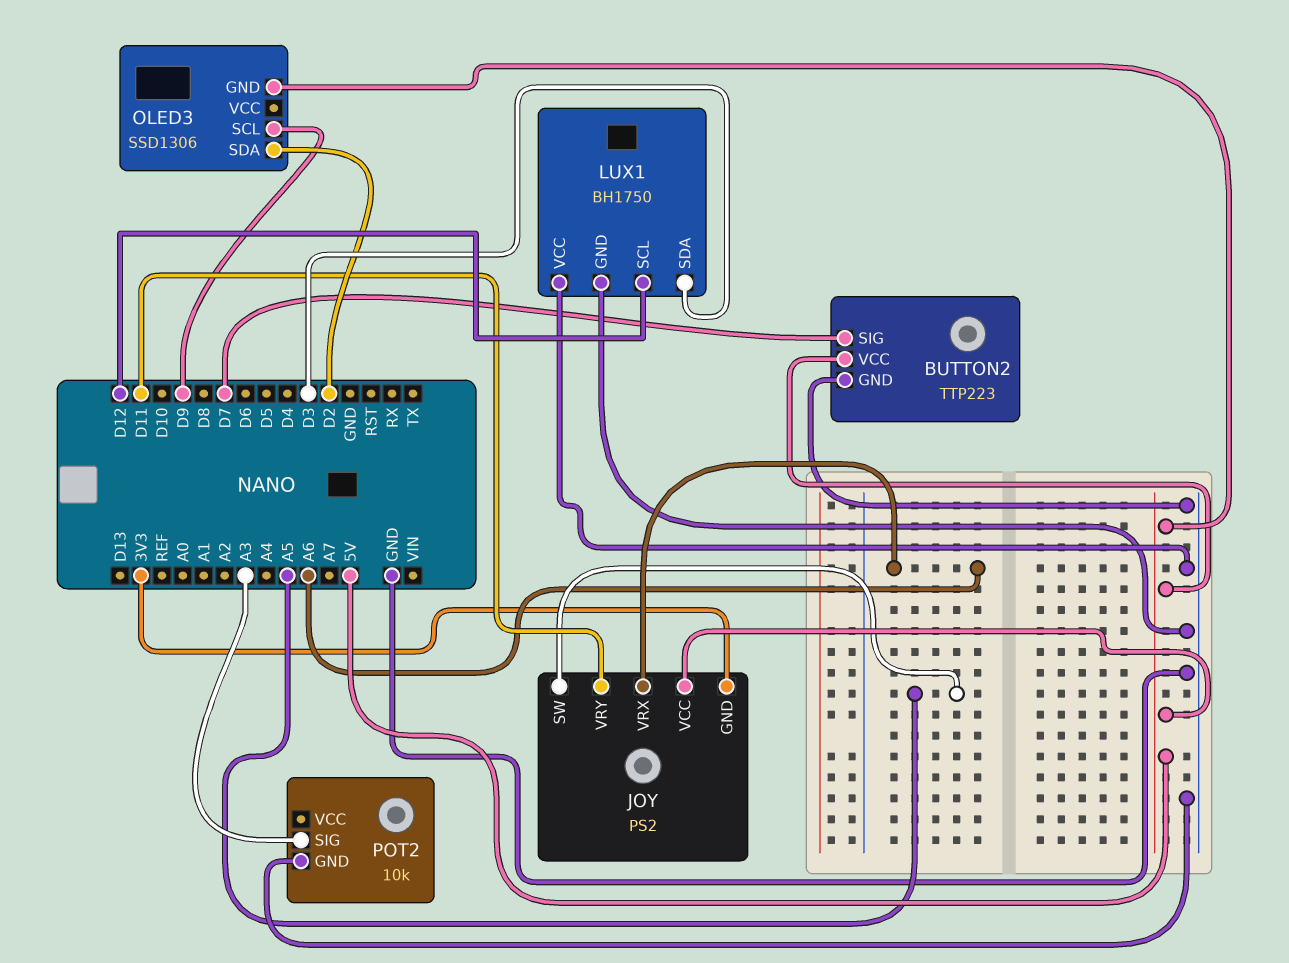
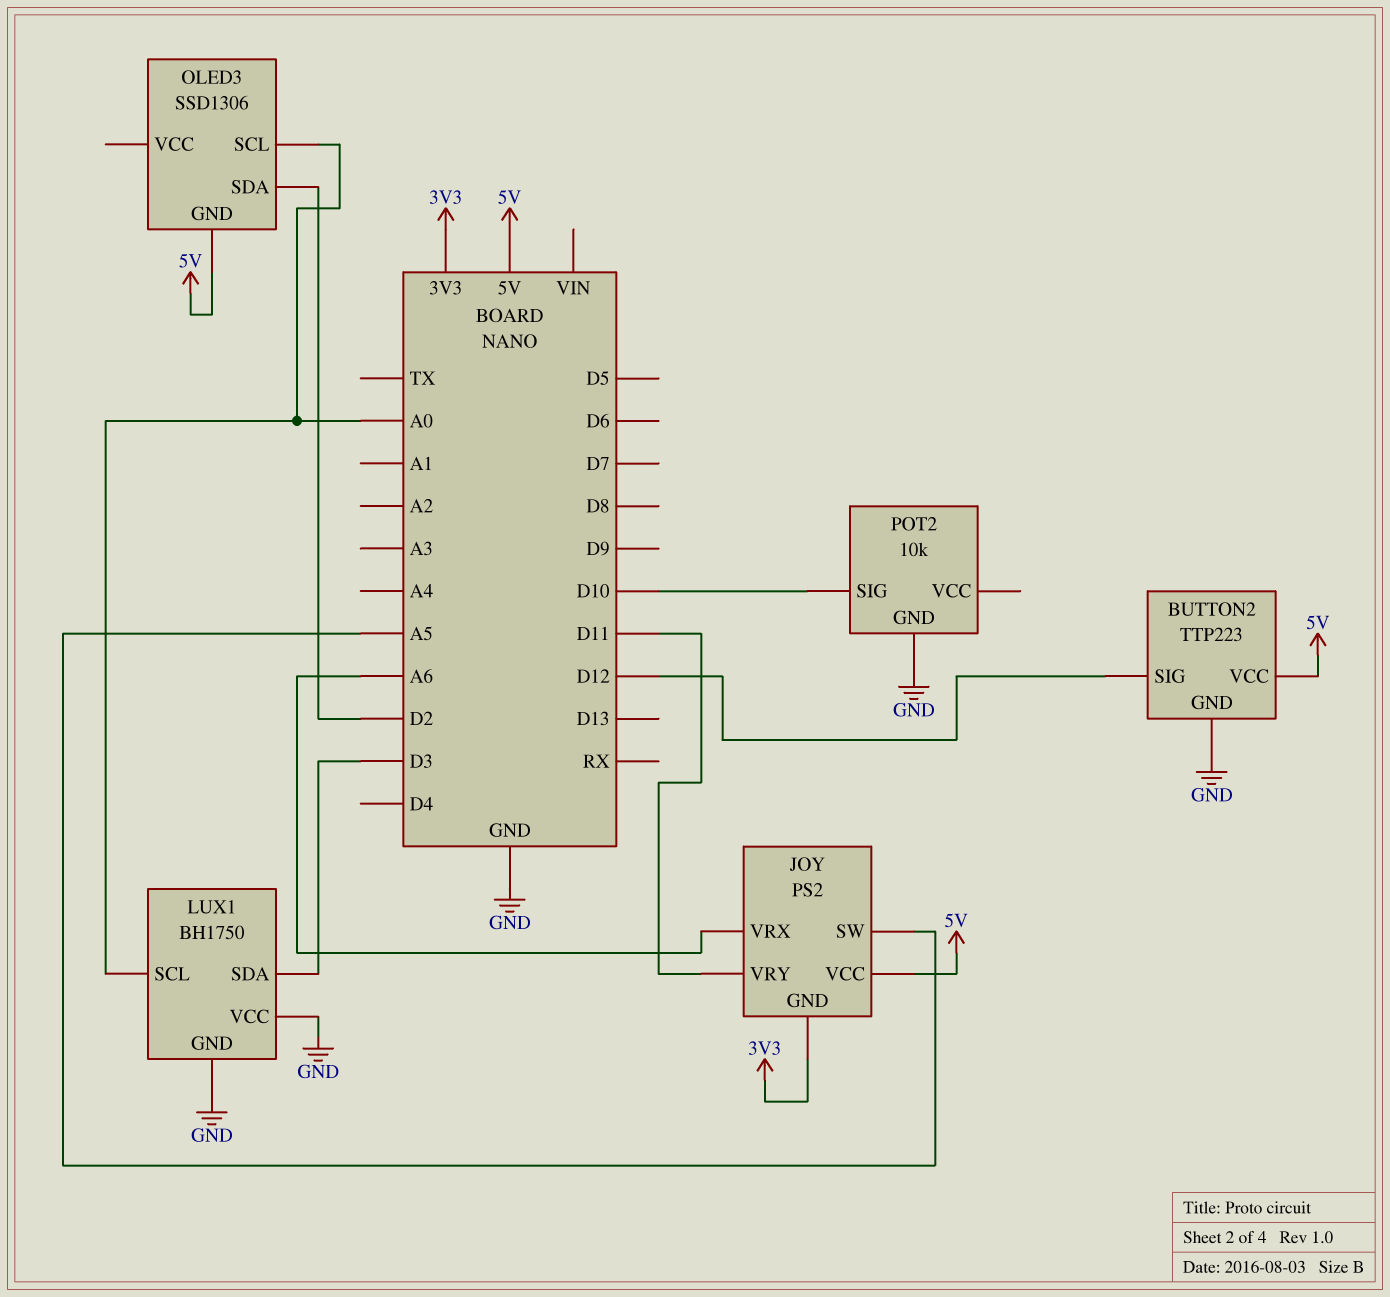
BUTTON2 pin SIG: D7 -> D12
LUX1 pin SCL: D12 -> A0
OLED3 pin SCL: D9 -> A0
POT2 pin SIG: A3 -> D10

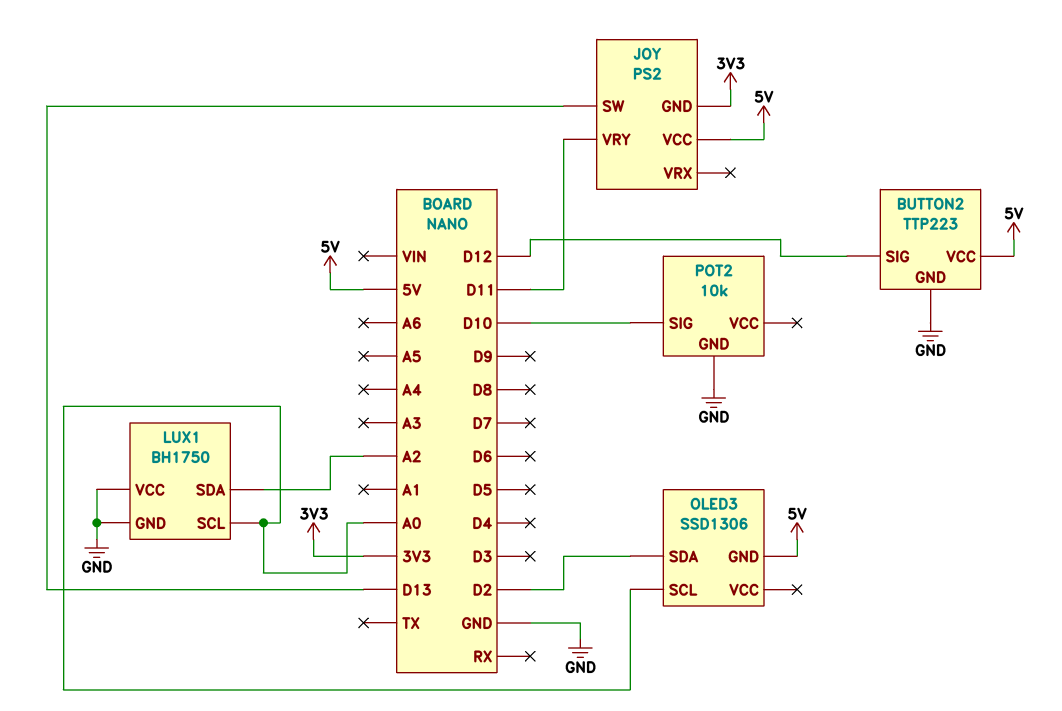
JOY pin SW: A5 -> D13
JOY pin VRX: A6 -> none
LUX1 pin SDA: D3 -> A2

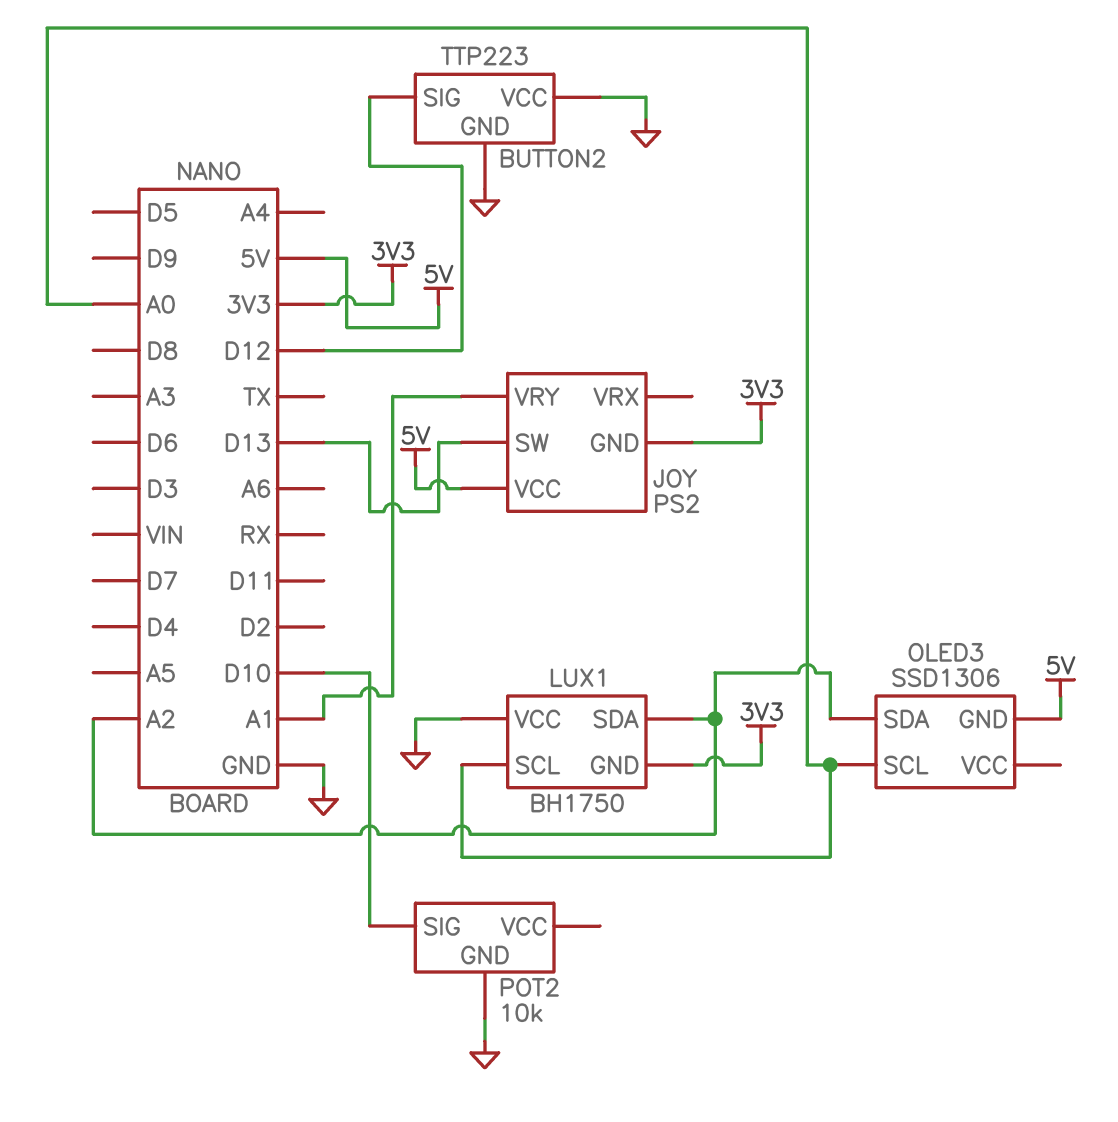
BUTTON2 pin VCC: 5V -> GND
JOY pin VRY: D11 -> A1
LUX1 pin GND: GND -> 3V3
OLED3 pin SDA: D2 -> A2

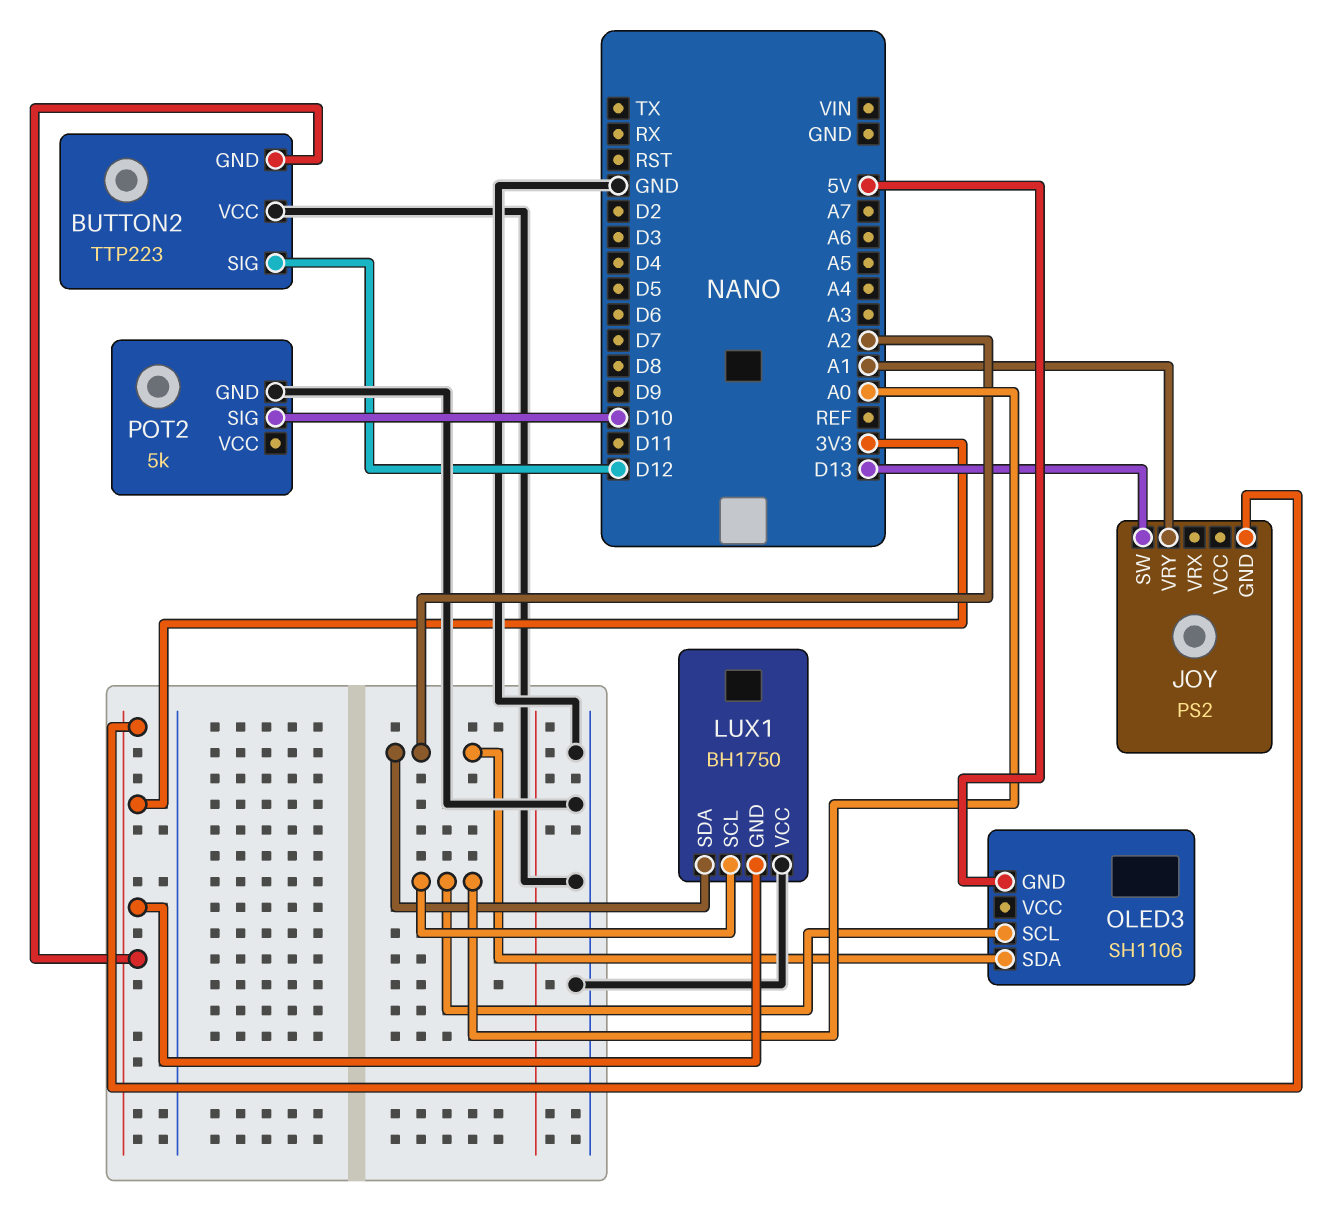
BUTTON2 pin GND: GND -> 3V3
JOY pin VCC: 5V -> none
OLED3: SSD1306 -> SH1106
POT2: 10k -> 5k

